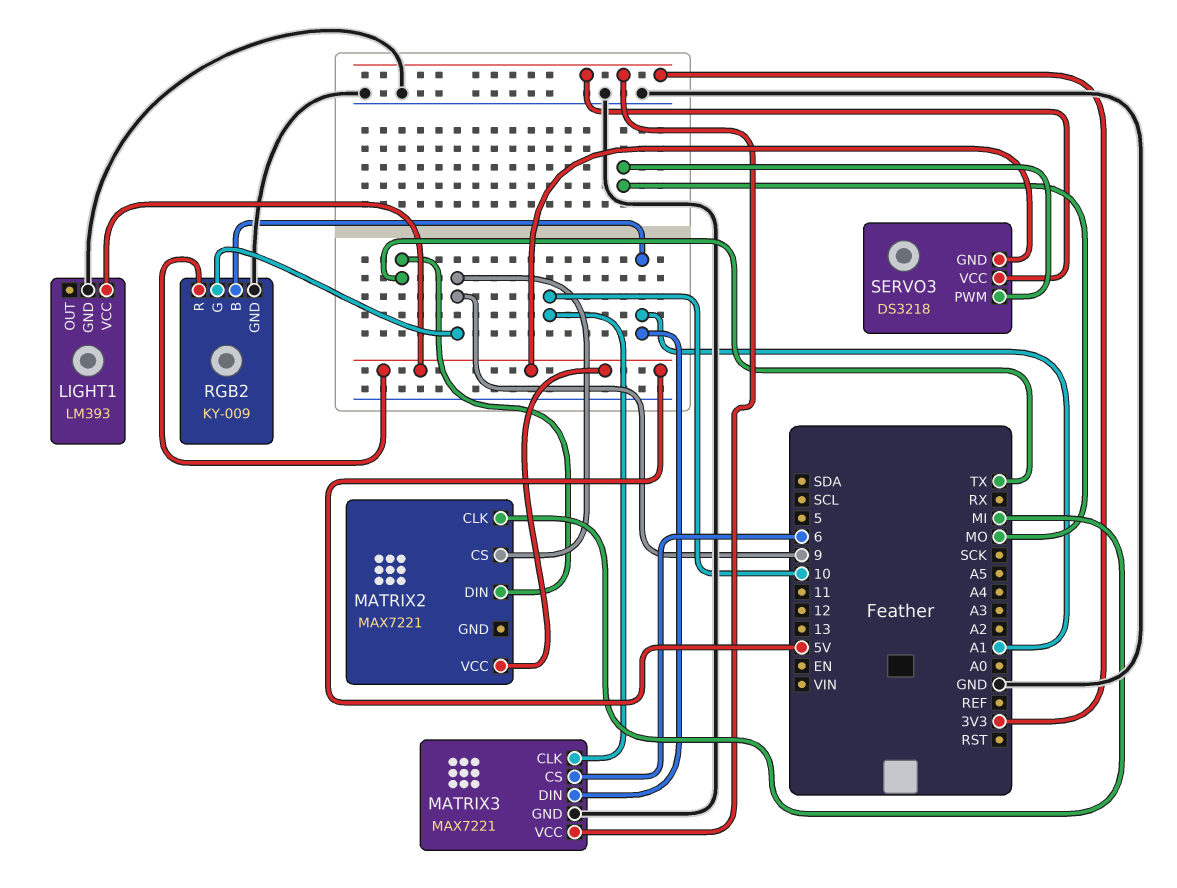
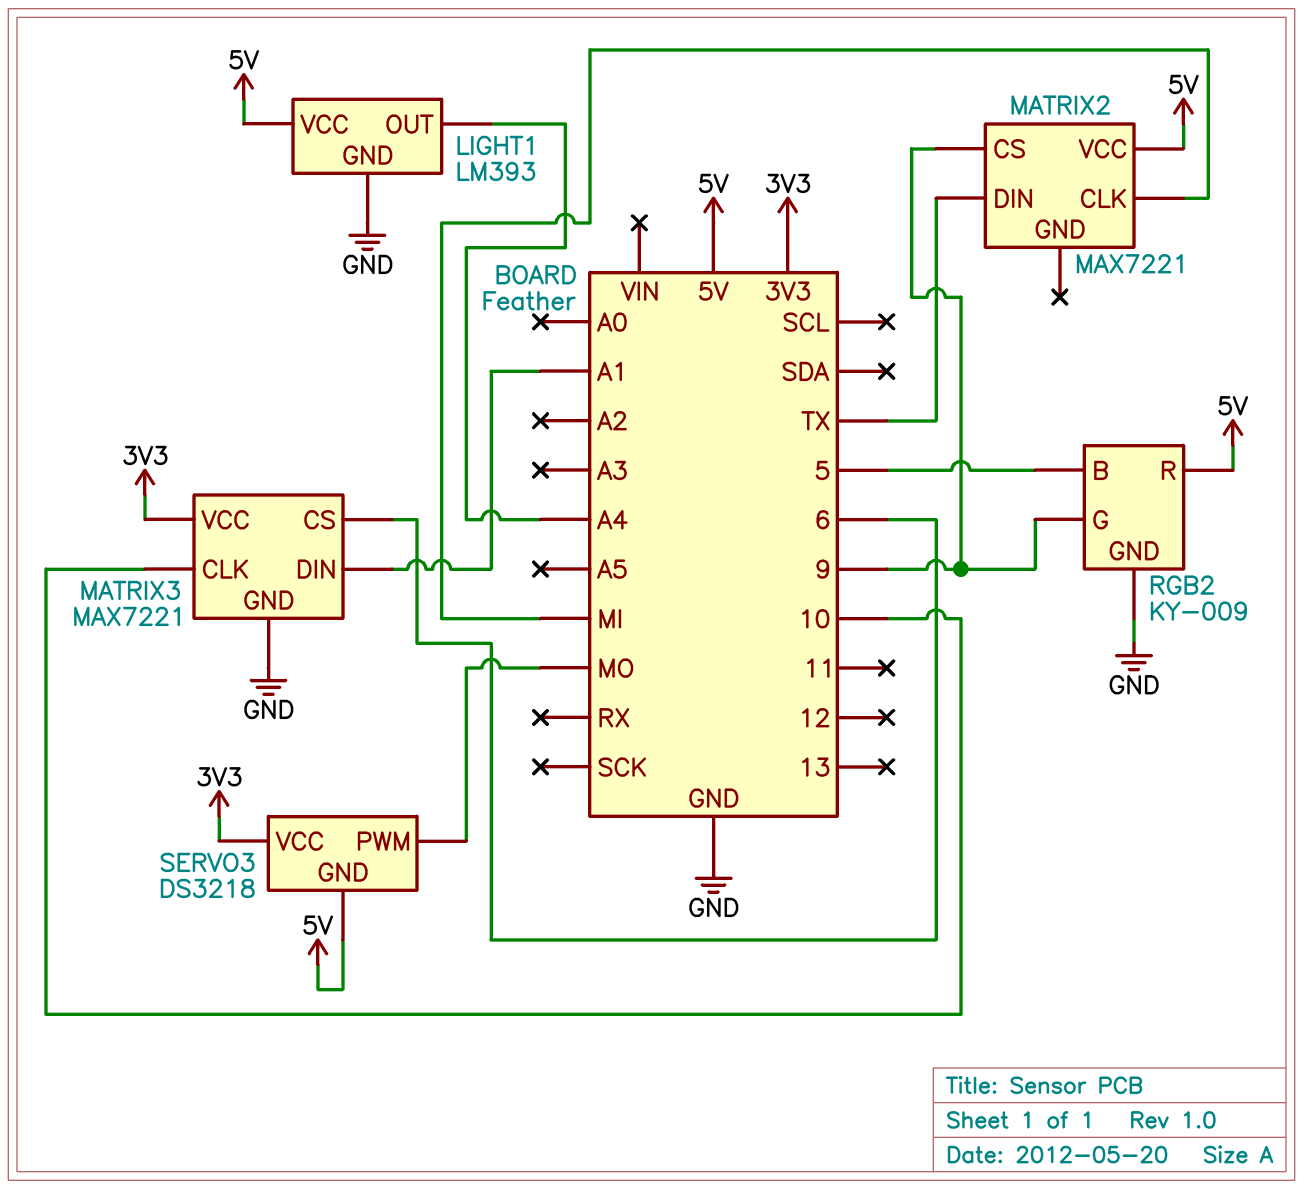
LIGHT1 pin OUT: none -> A4
RGB2 pin B: A1 -> 5

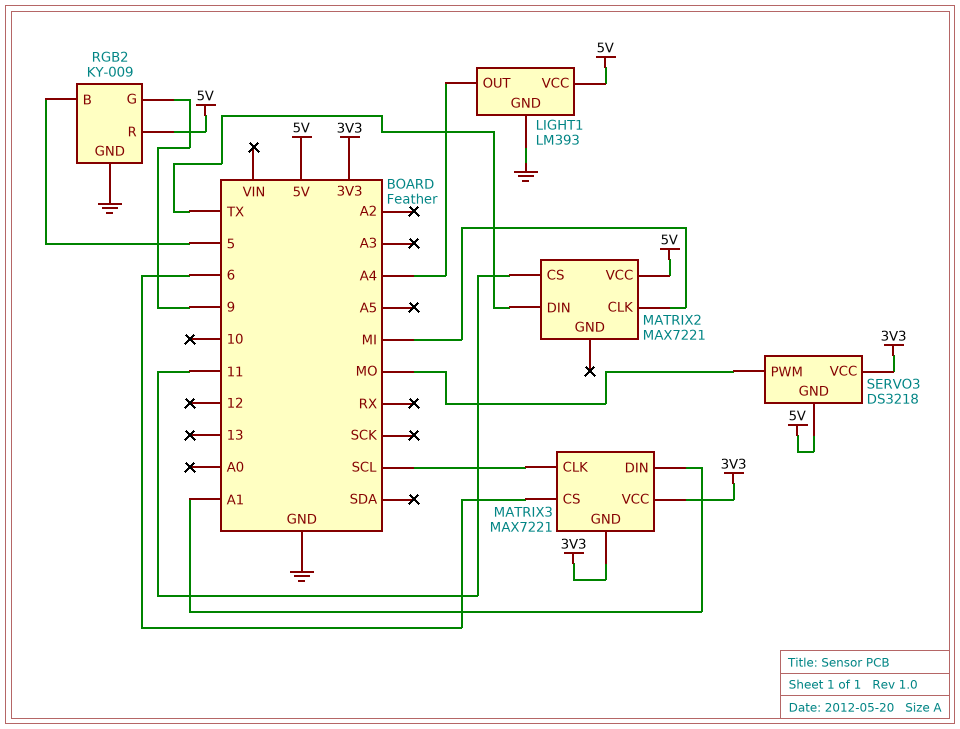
MATRIX2 pin CS: 9 -> 11
MATRIX3 pin CLK: 10 -> SCL
MATRIX3 pin GND: GND -> 3V3

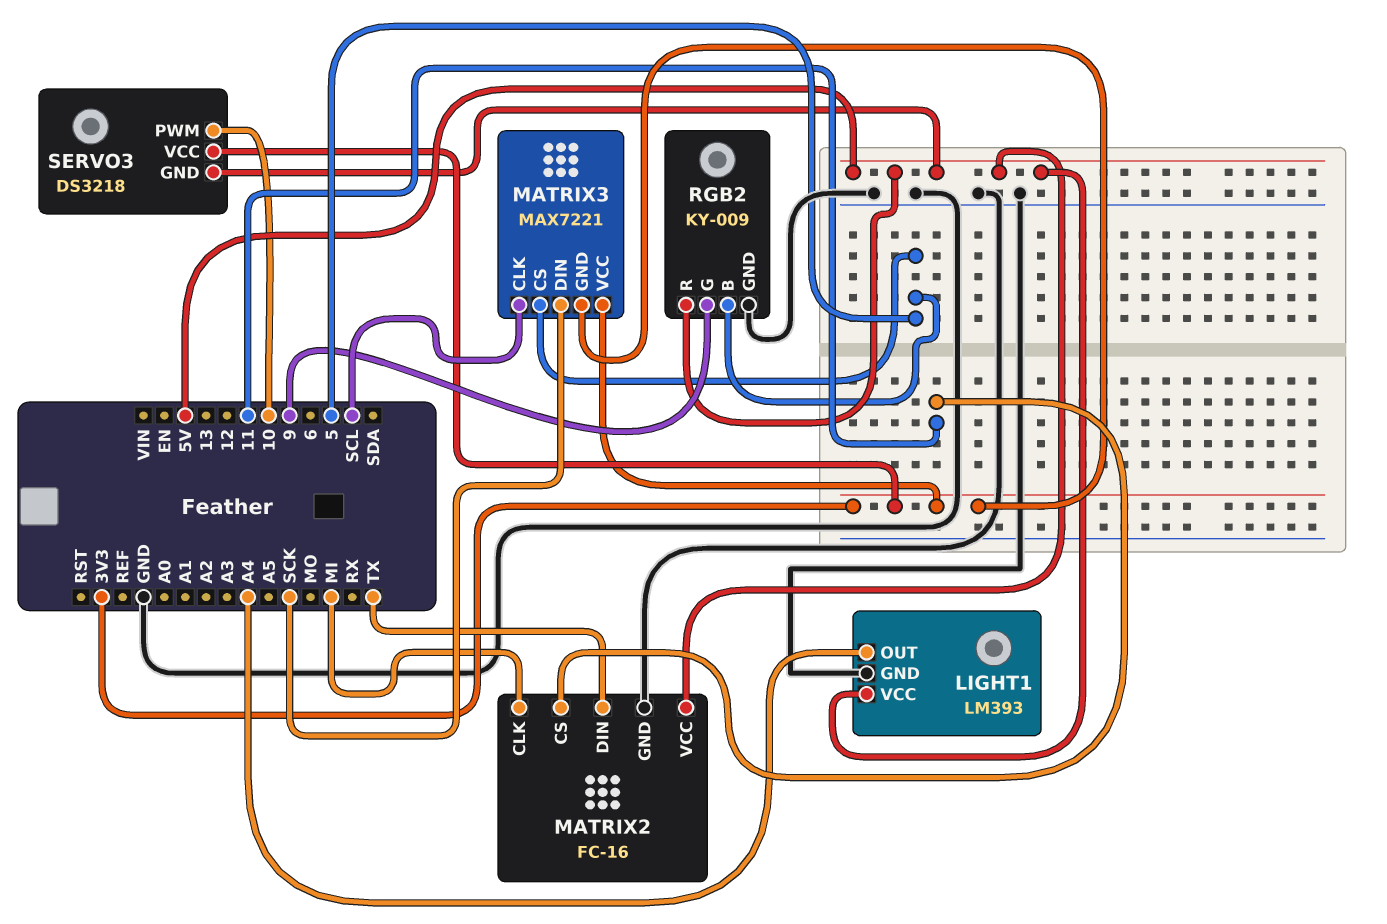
MATRIX2: MAX7221 -> FC-16
MATRIX2 pin GND: none -> GND
MATRIX3 pin CS: 6 -> 5
MATRIX3 pin DIN: A1 -> SCK
SERVO3 pin PWM: MO -> 10

